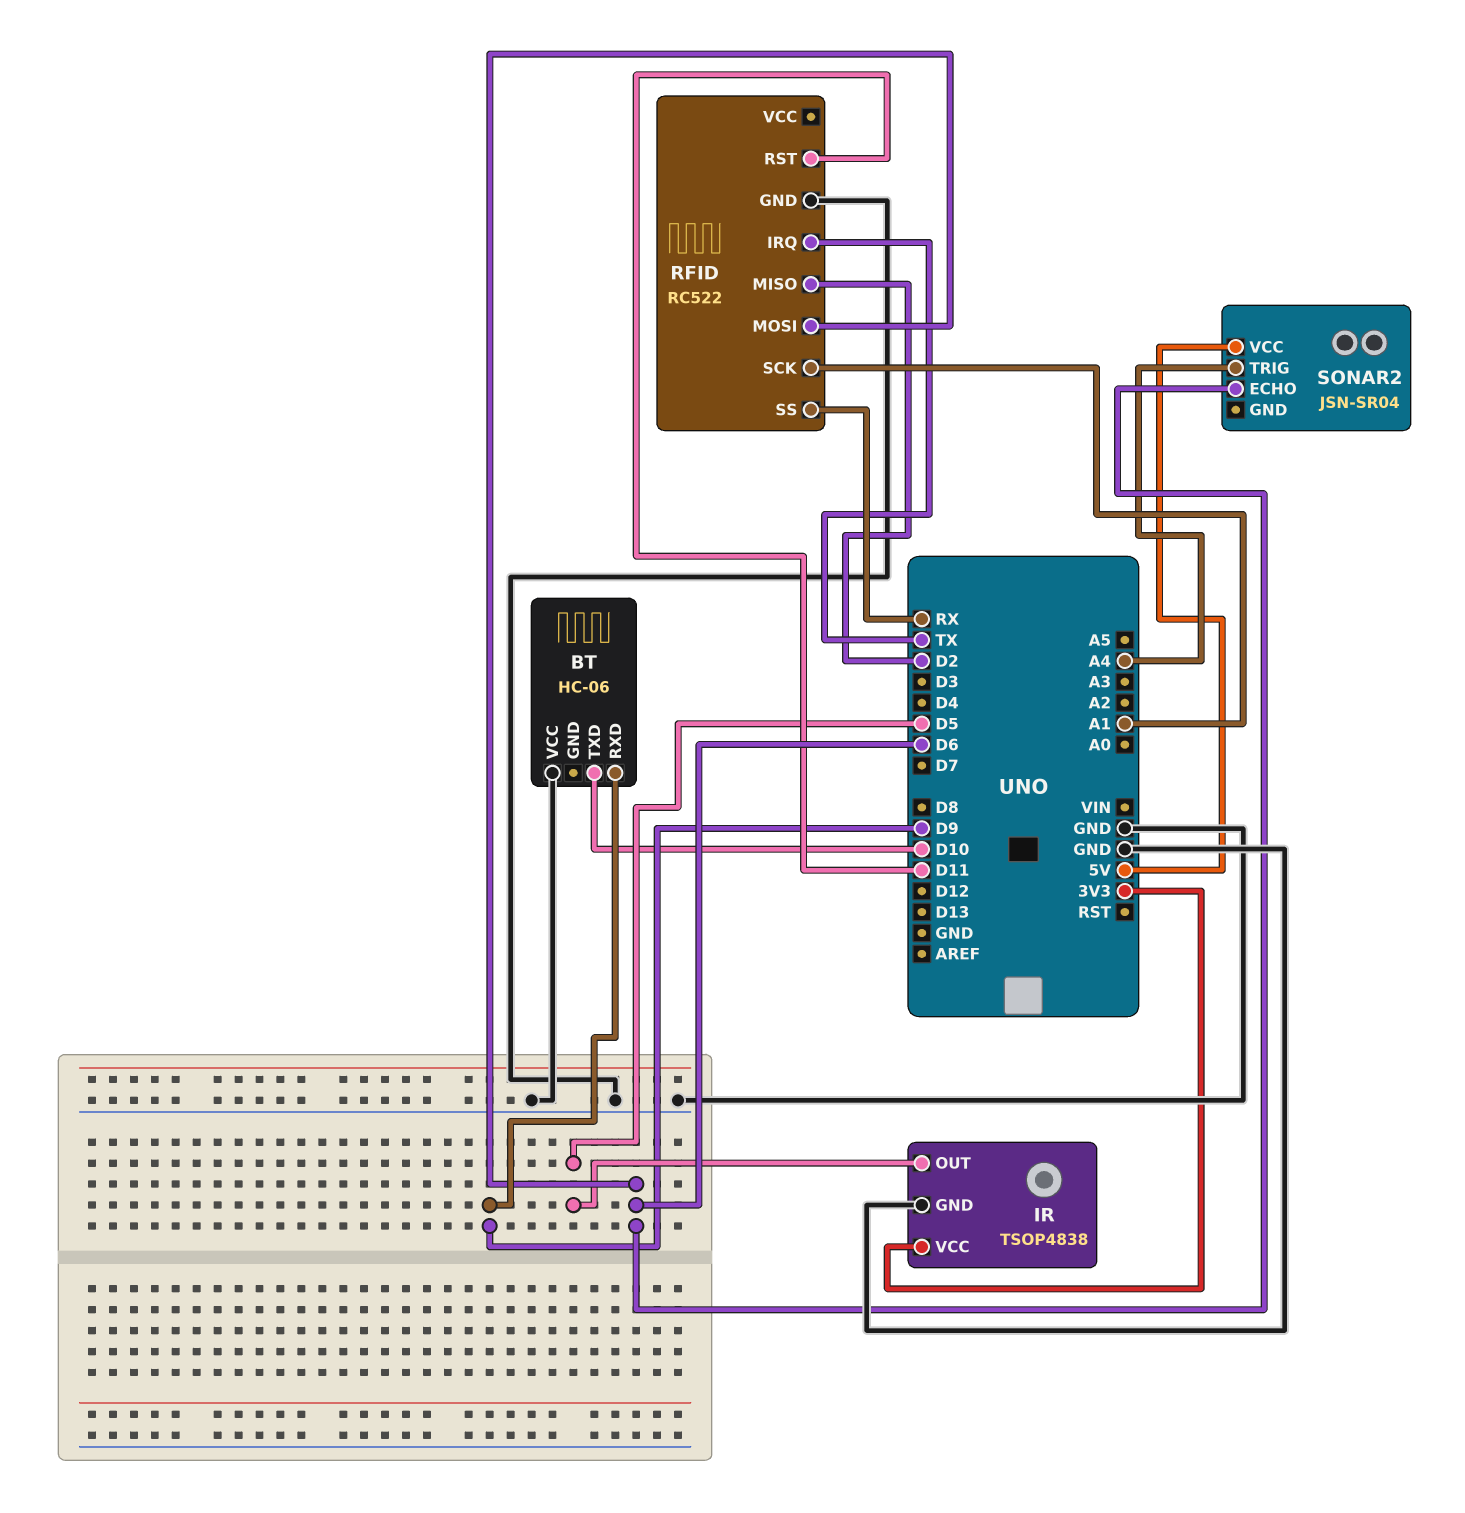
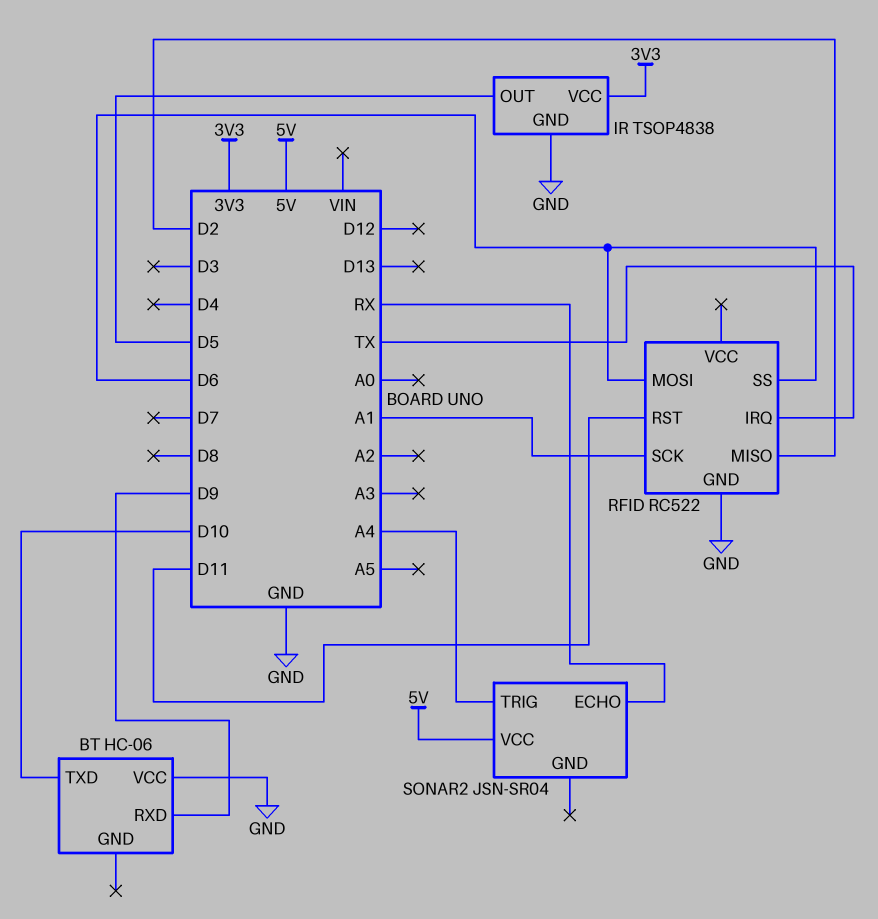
RFID pin SS: RX -> D6
SONAR2 pin ECHO: D6 -> RX

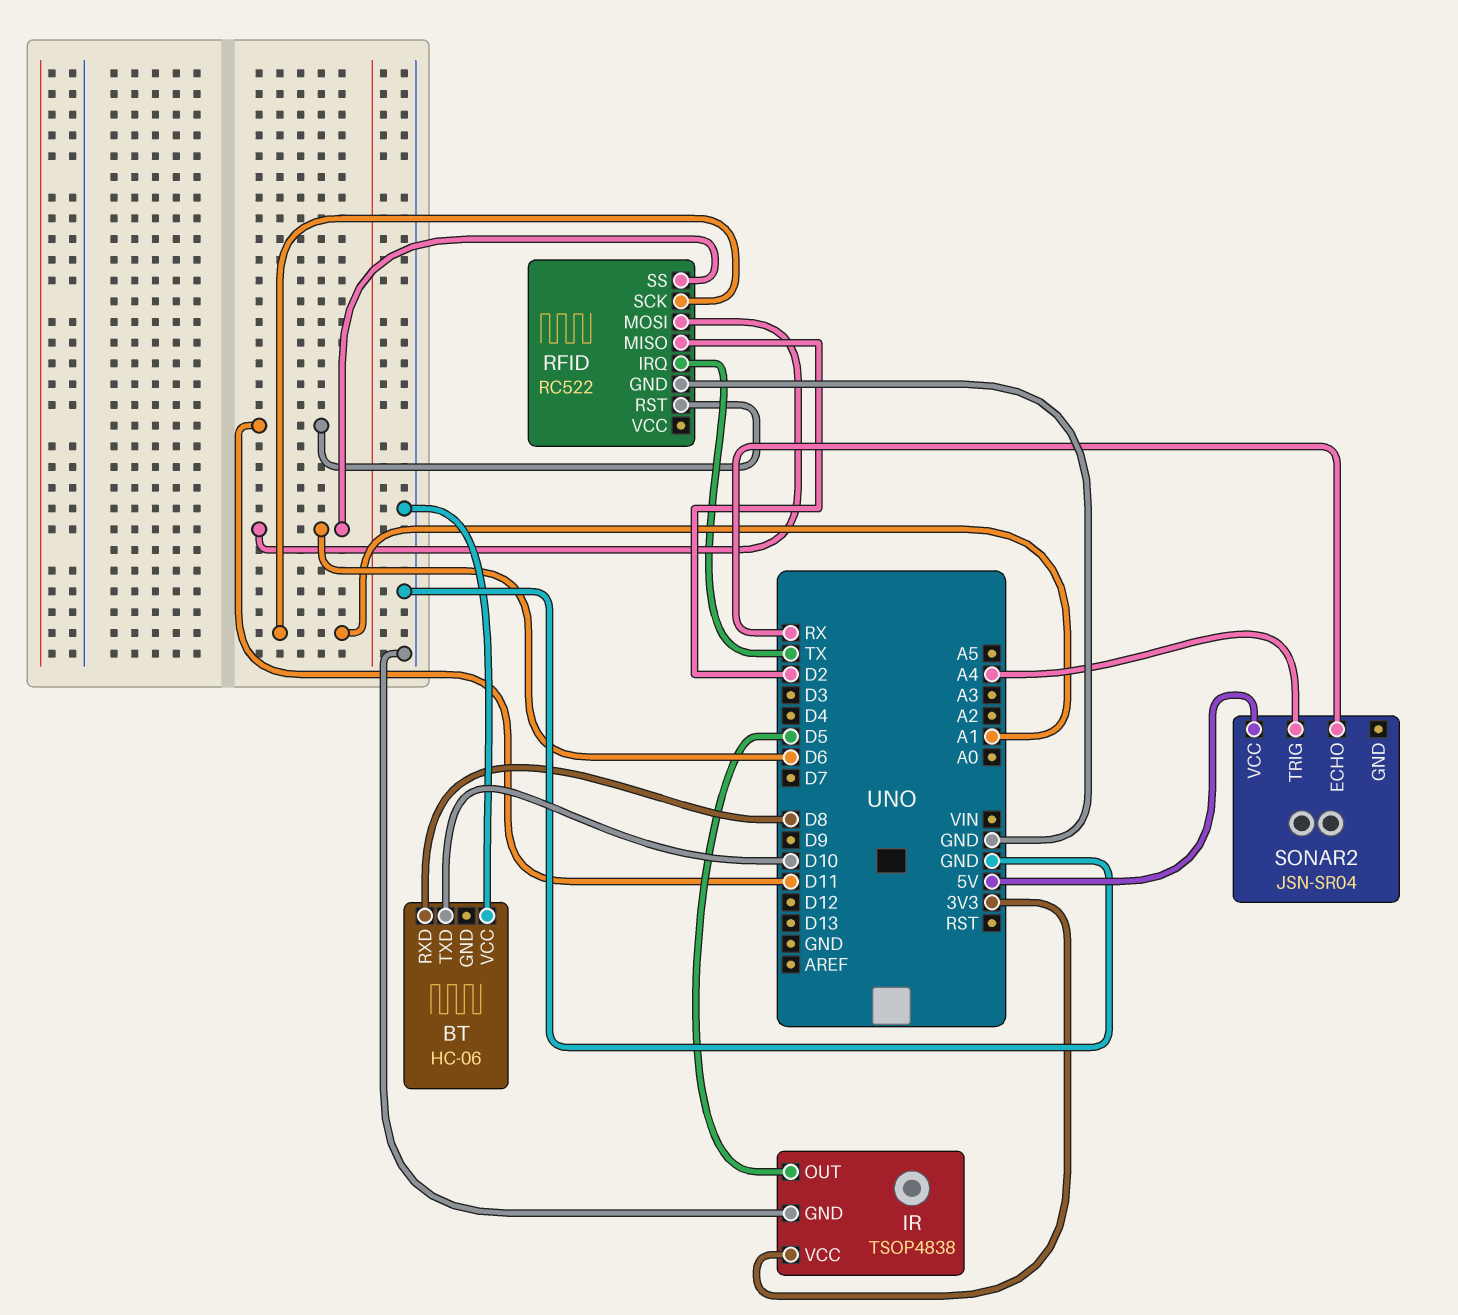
BT pin RXD: D9 -> D8

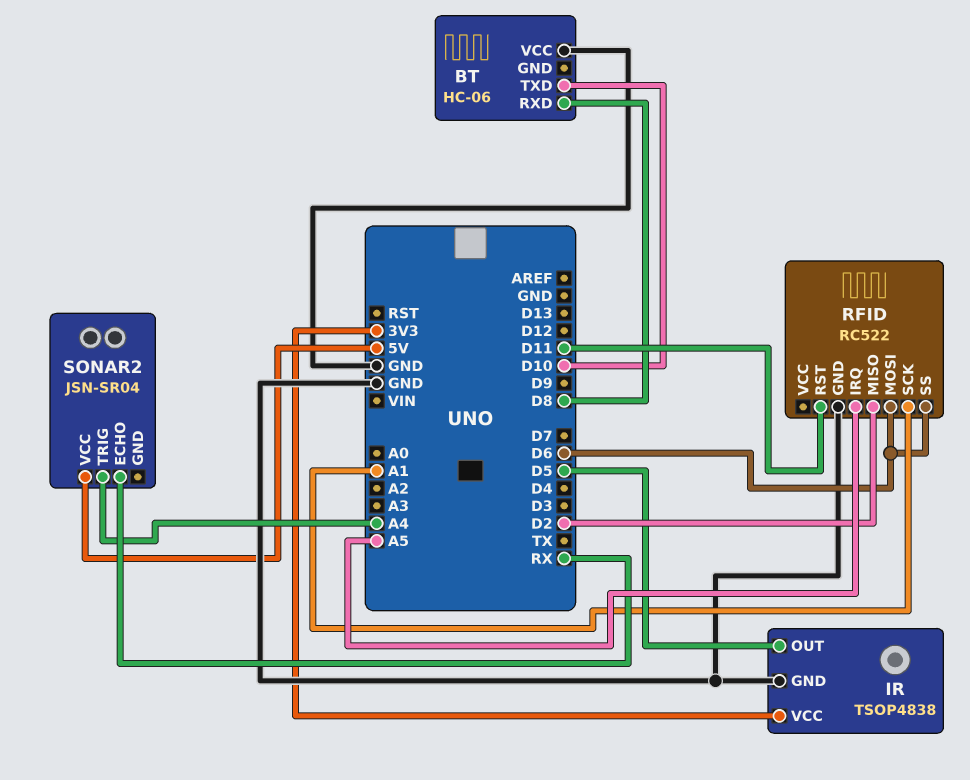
RFID pin IRQ: TX -> A5

